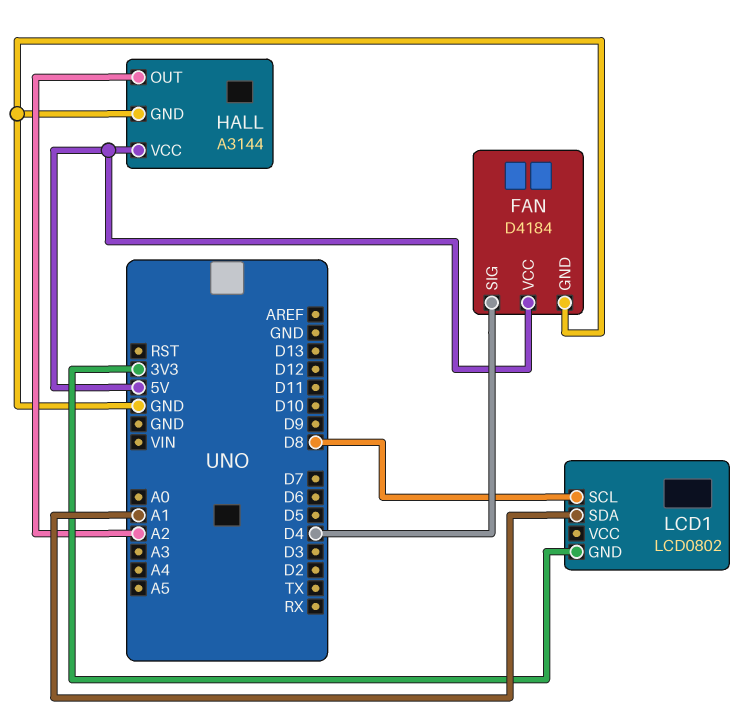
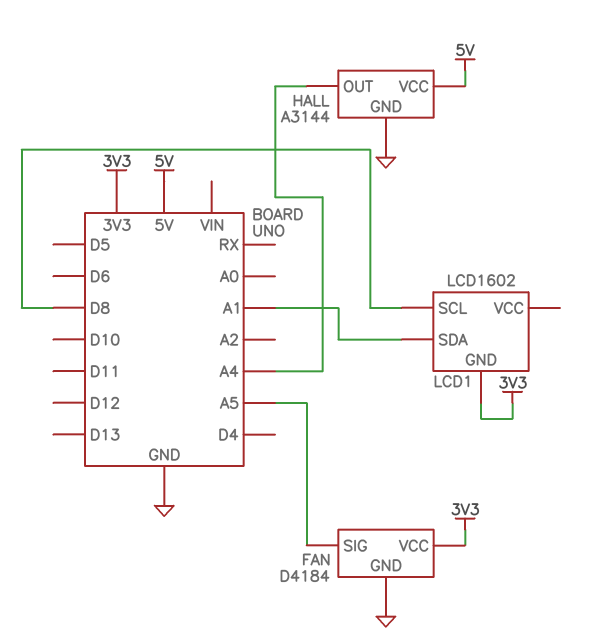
FAN pin SIG: D4 -> A5
FAN pin VCC: 5V -> 3V3
HALL pin OUT: A2 -> A4
LCD1: LCD0802 -> LCD1602

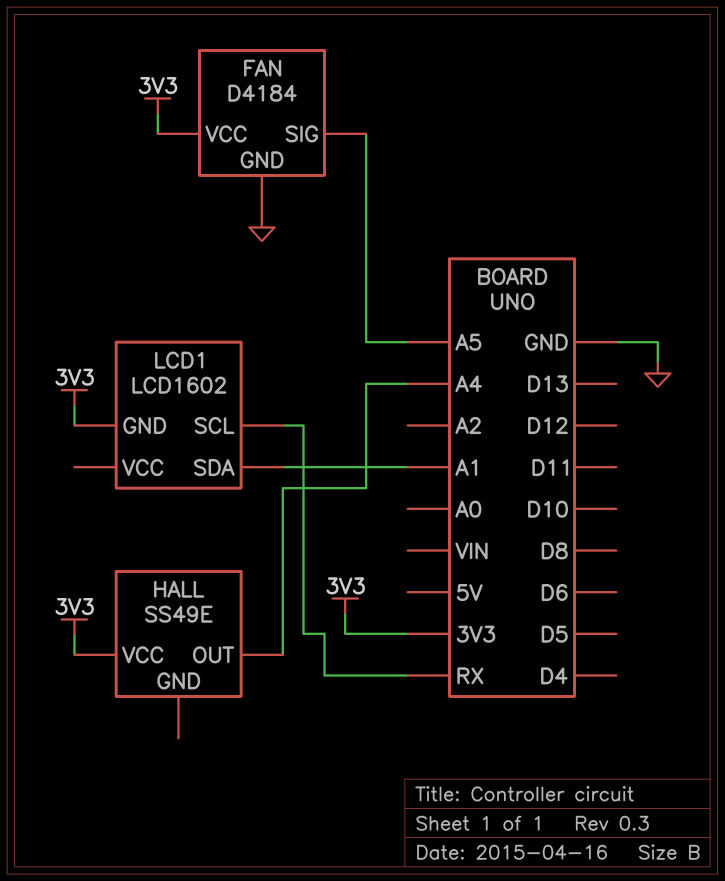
HALL: A3144 -> SS49E
HALL pin GND: GND -> none
HALL pin VCC: 5V -> 3V3
LCD1 pin SCL: D8 -> RX

